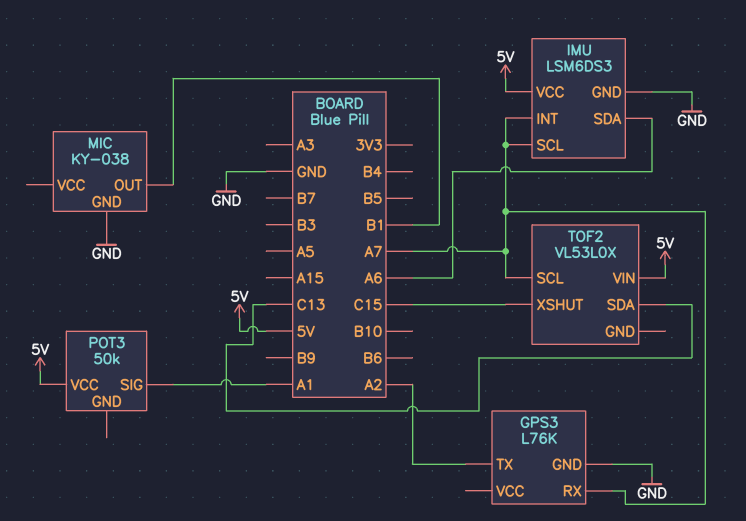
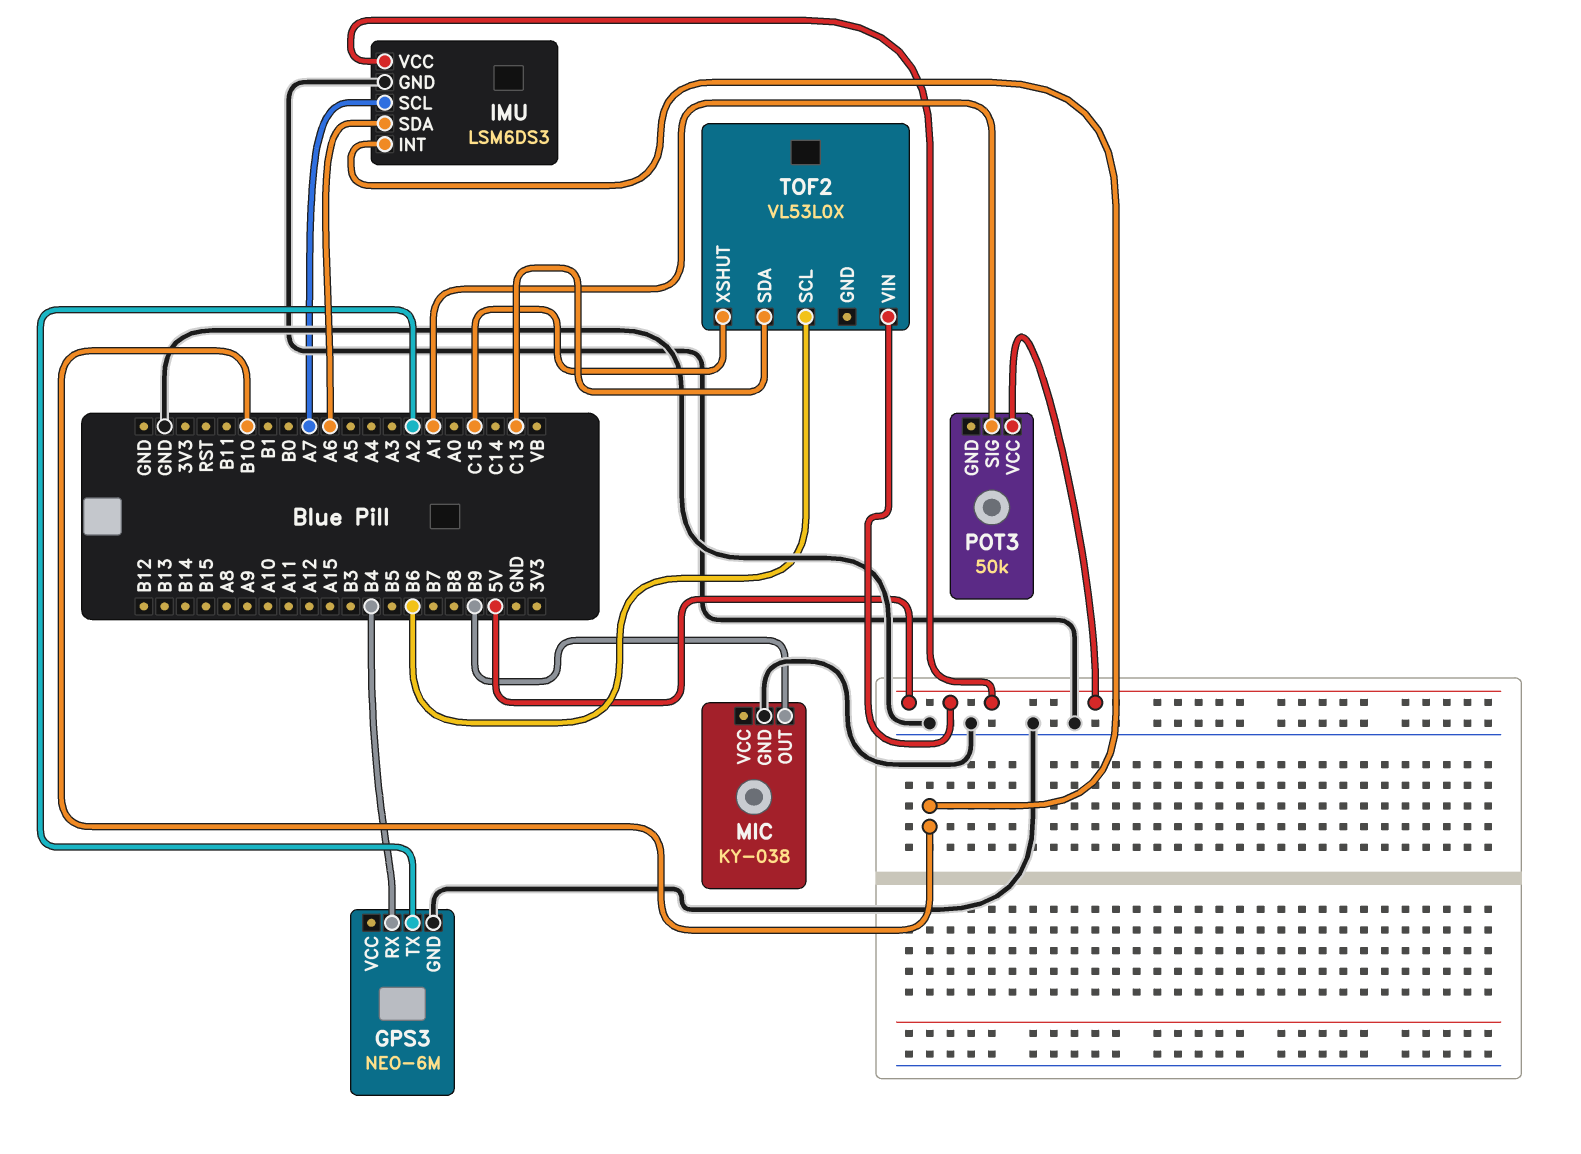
GPS3: L76K -> NEO-6M
GPS3 pin RX: A7 -> B4
IMU pin INT: A7 -> B10
MIC pin OUT: B1 -> B9
TOF2 pin SCL: A7 -> B6

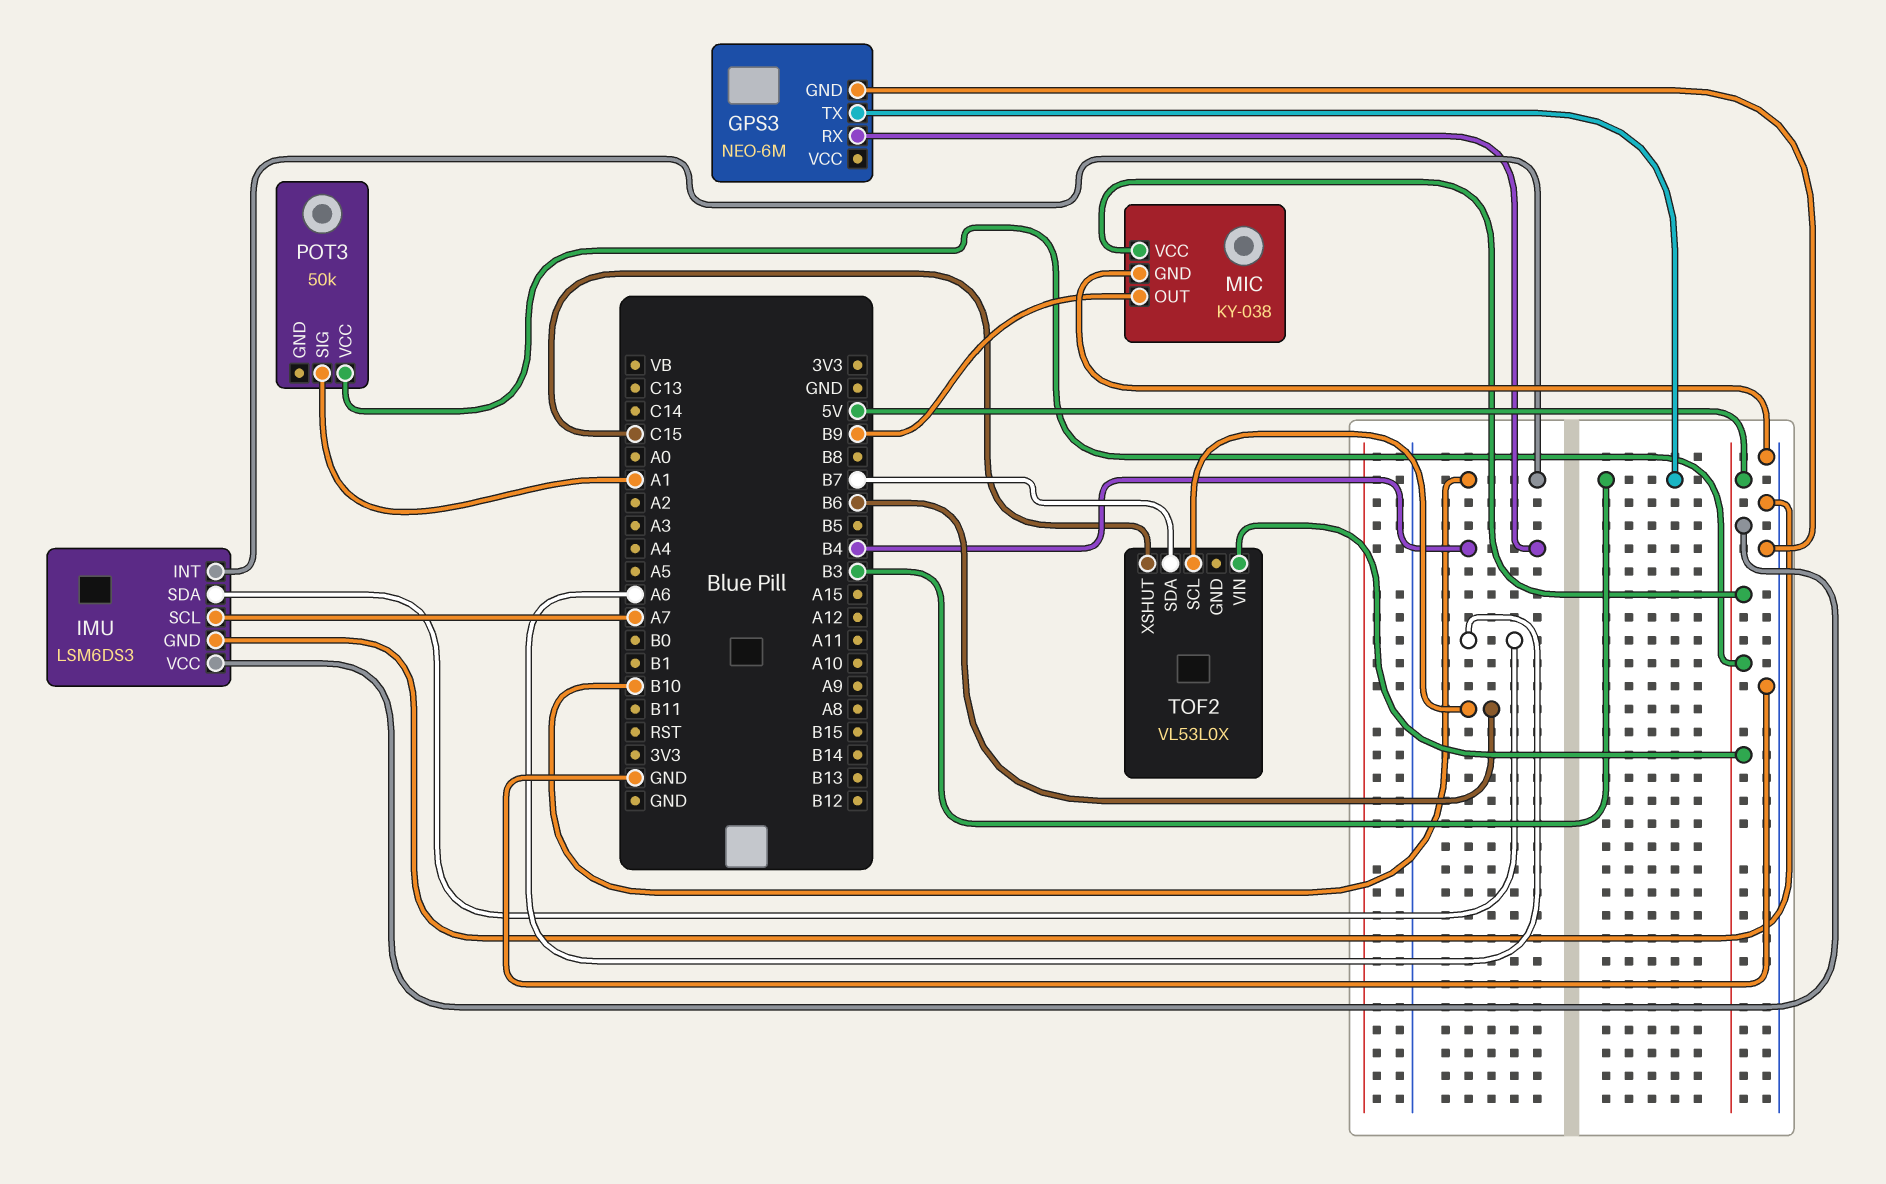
GPS3 pin TX: A2 -> B3
MIC pin VCC: none -> 5V
TOF2 pin SDA: C13 -> B7

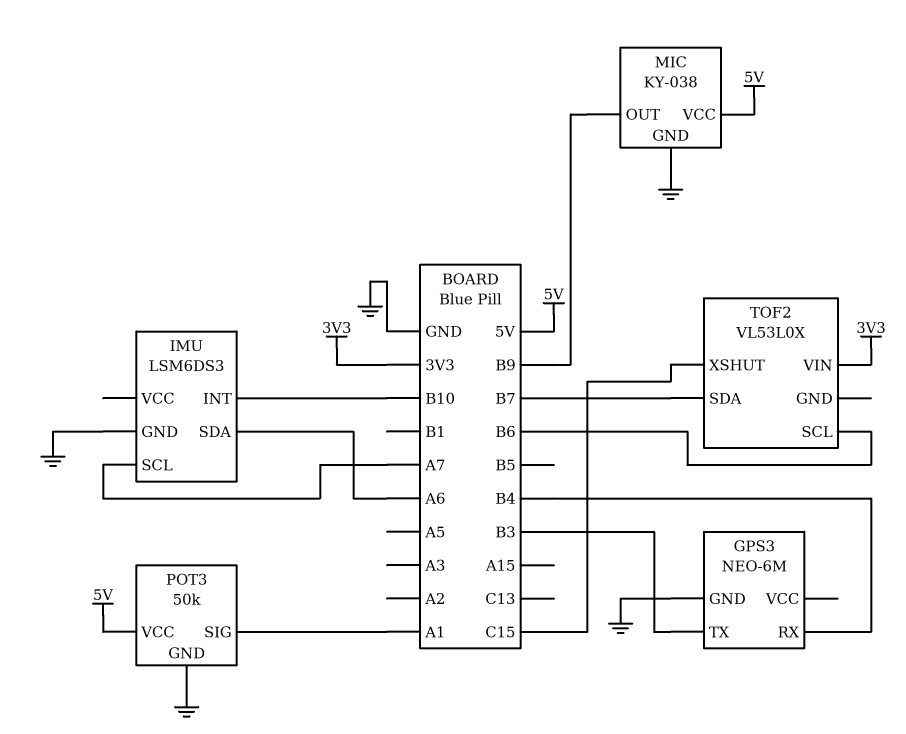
IMU pin VCC: 5V -> none
POT3 pin GND: none -> GND
TOF2 pin VIN: 5V -> 3V3

